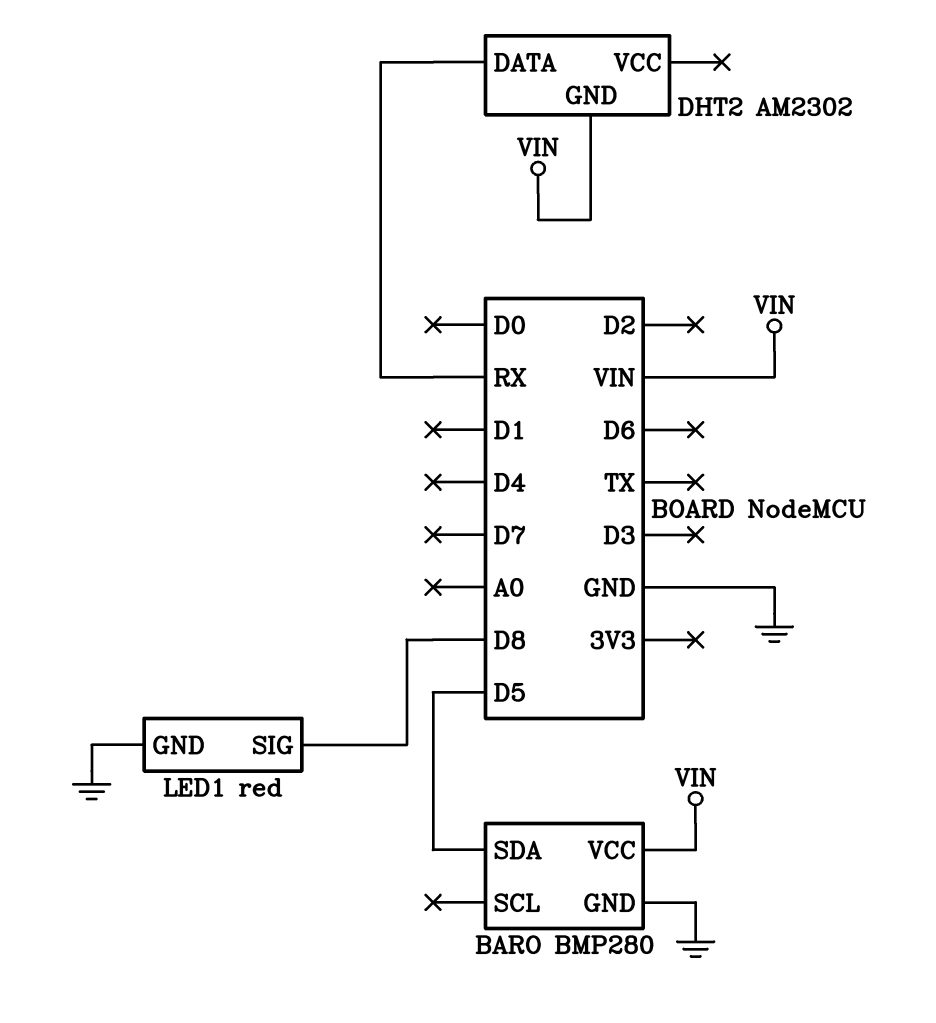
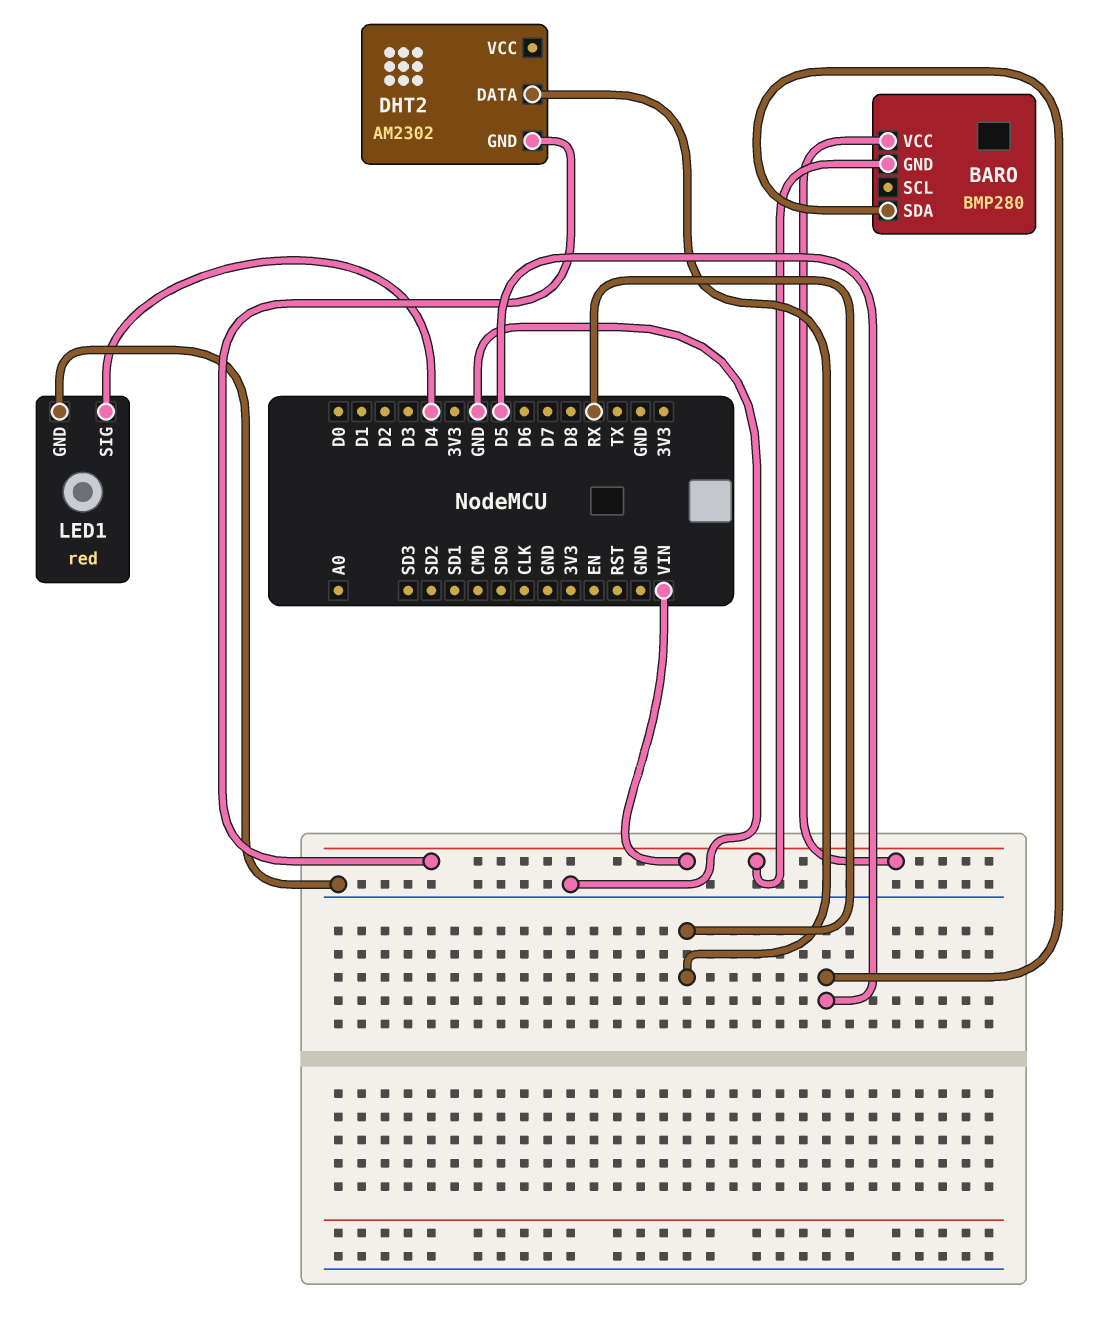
BARO pin GND: GND -> VIN
LED1 pin SIG: D8 -> D4

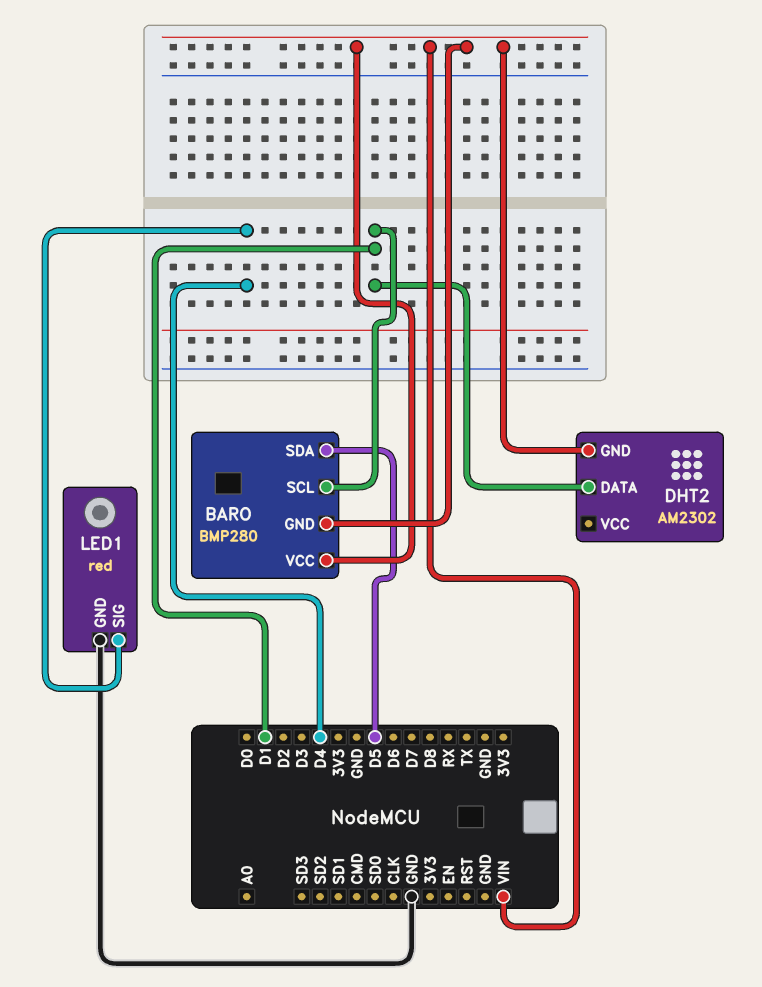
BARO pin SCL: none -> D1
DHT2 pin DATA: RX -> D1

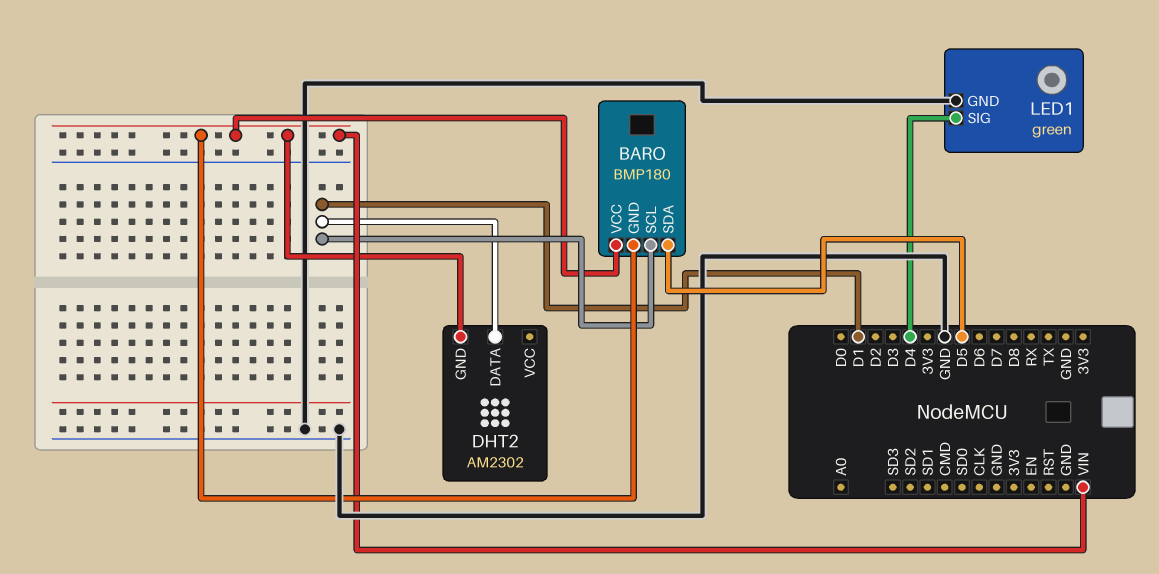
BARO: BMP280 -> BMP180
LED1: red -> green

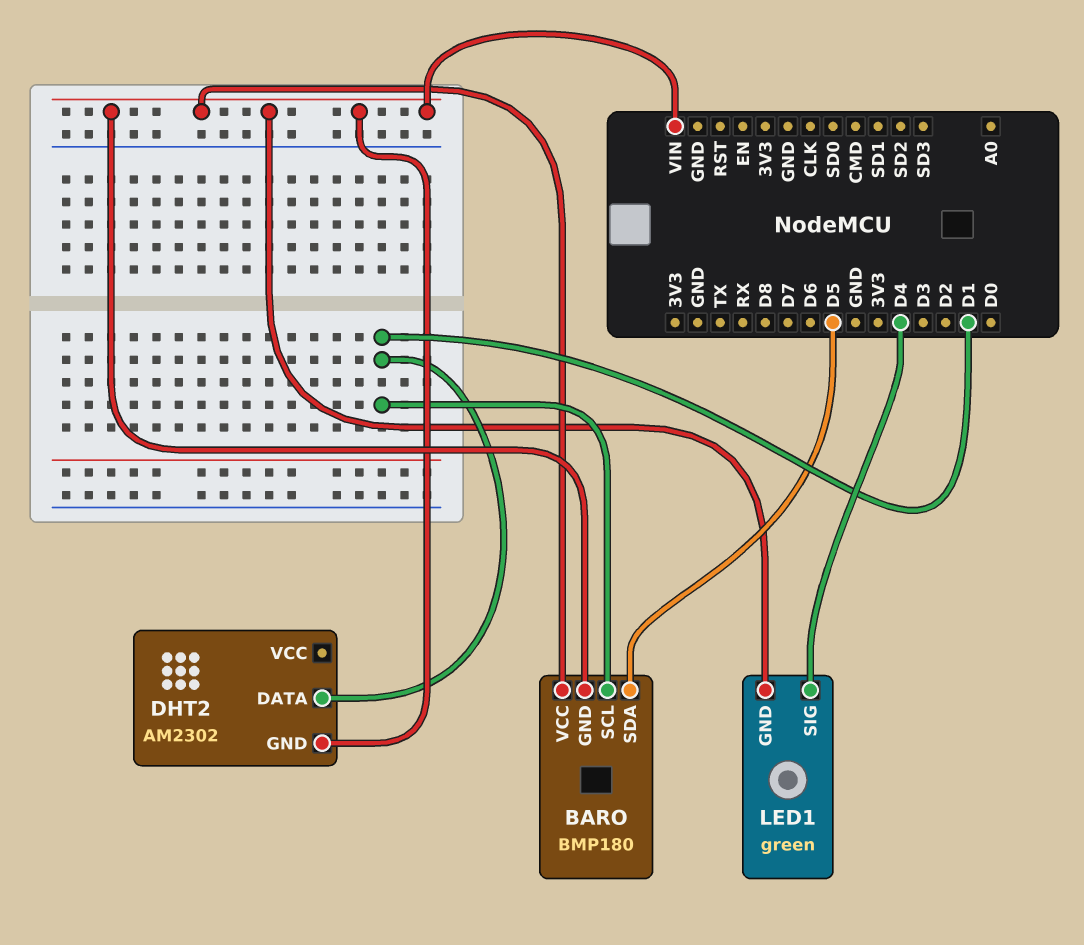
LED1 pin GND: GND -> VIN

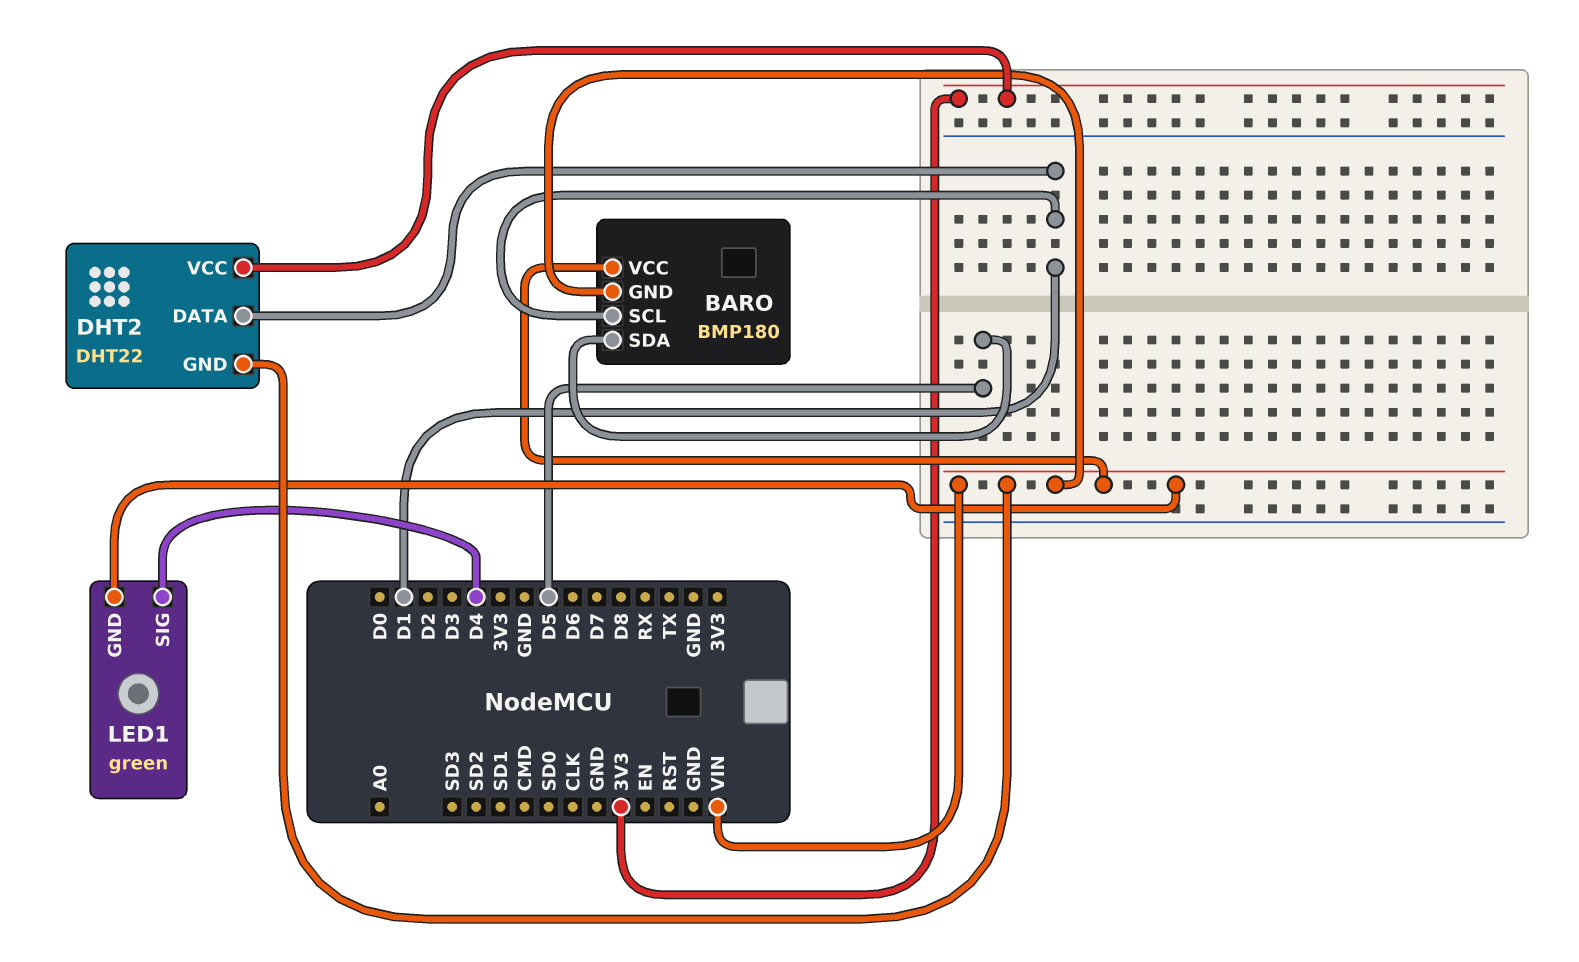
DHT2: AM2302 -> DHT22
DHT2 pin VCC: none -> 3V3

